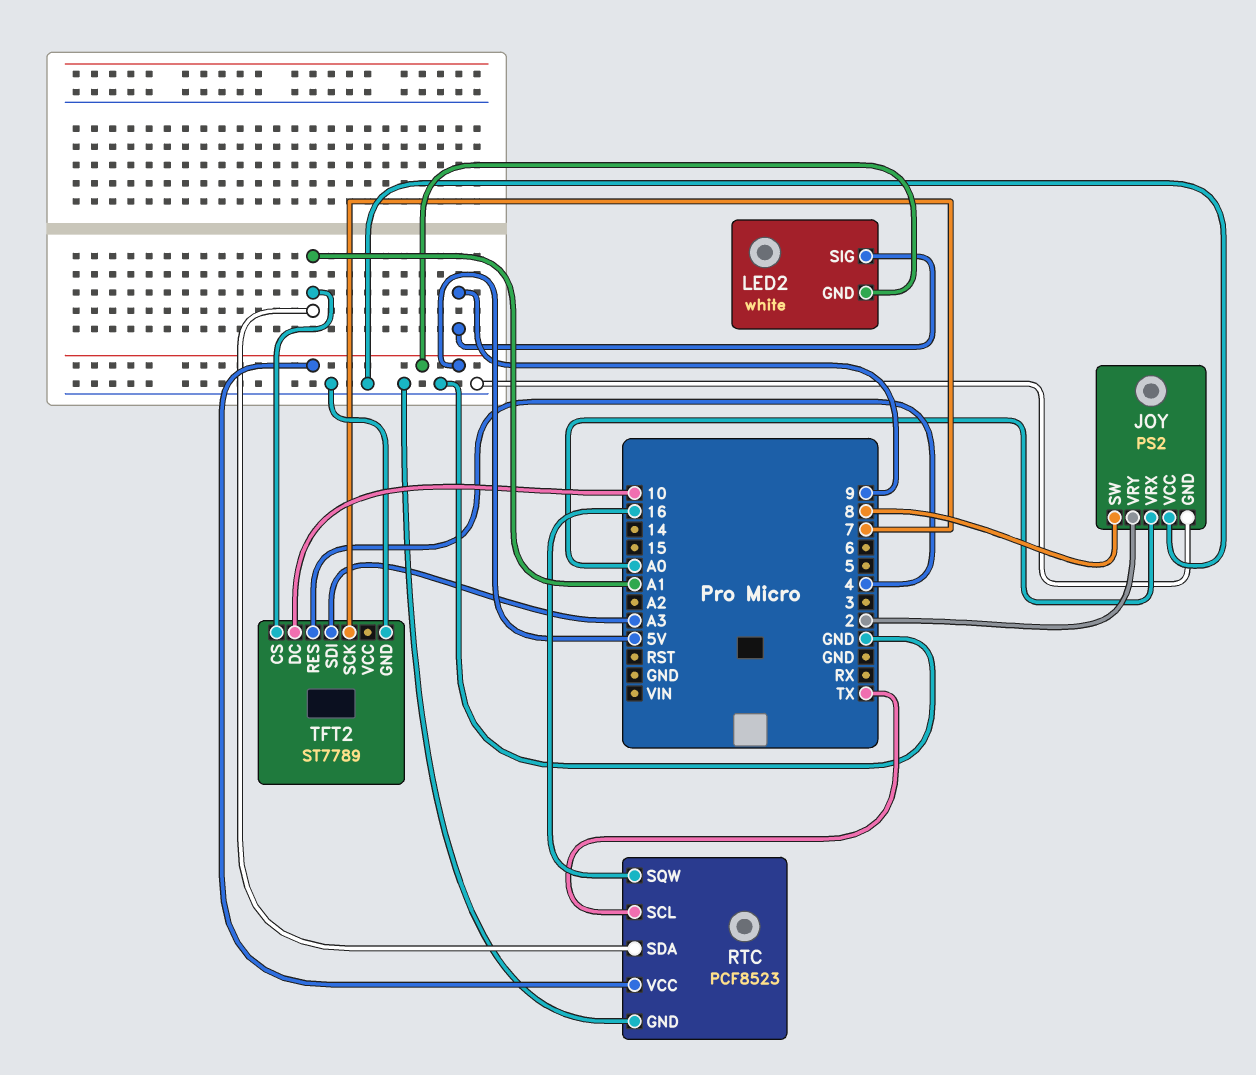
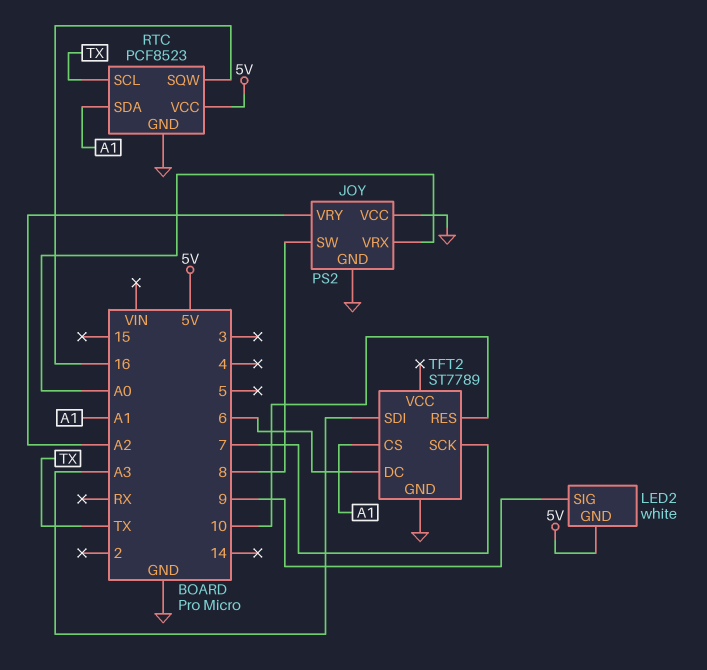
JOY pin VRY: 2 -> A2
TFT2 pin DC: 10 -> 6
TFT2 pin RES: 4 -> 10

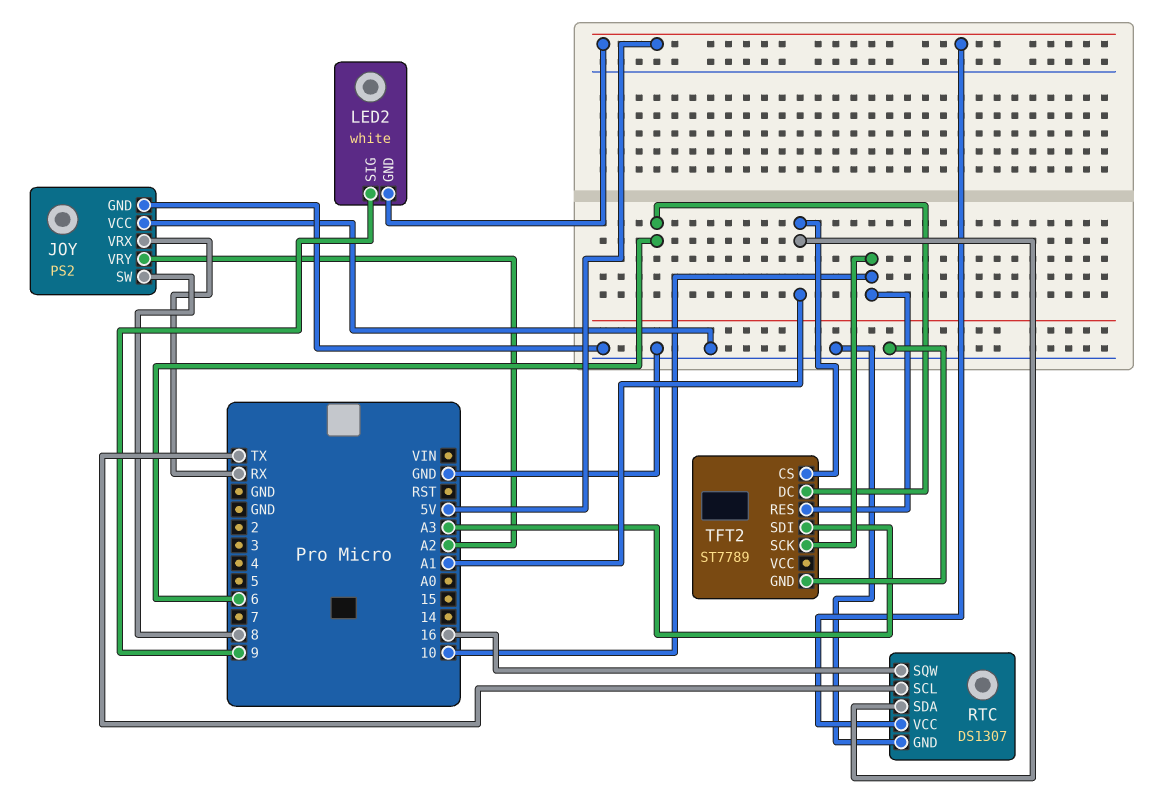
JOY pin VRX: A0 -> RX
RTC: PCF8523 -> DS1307
TFT2 pin SCK: 7 -> 10

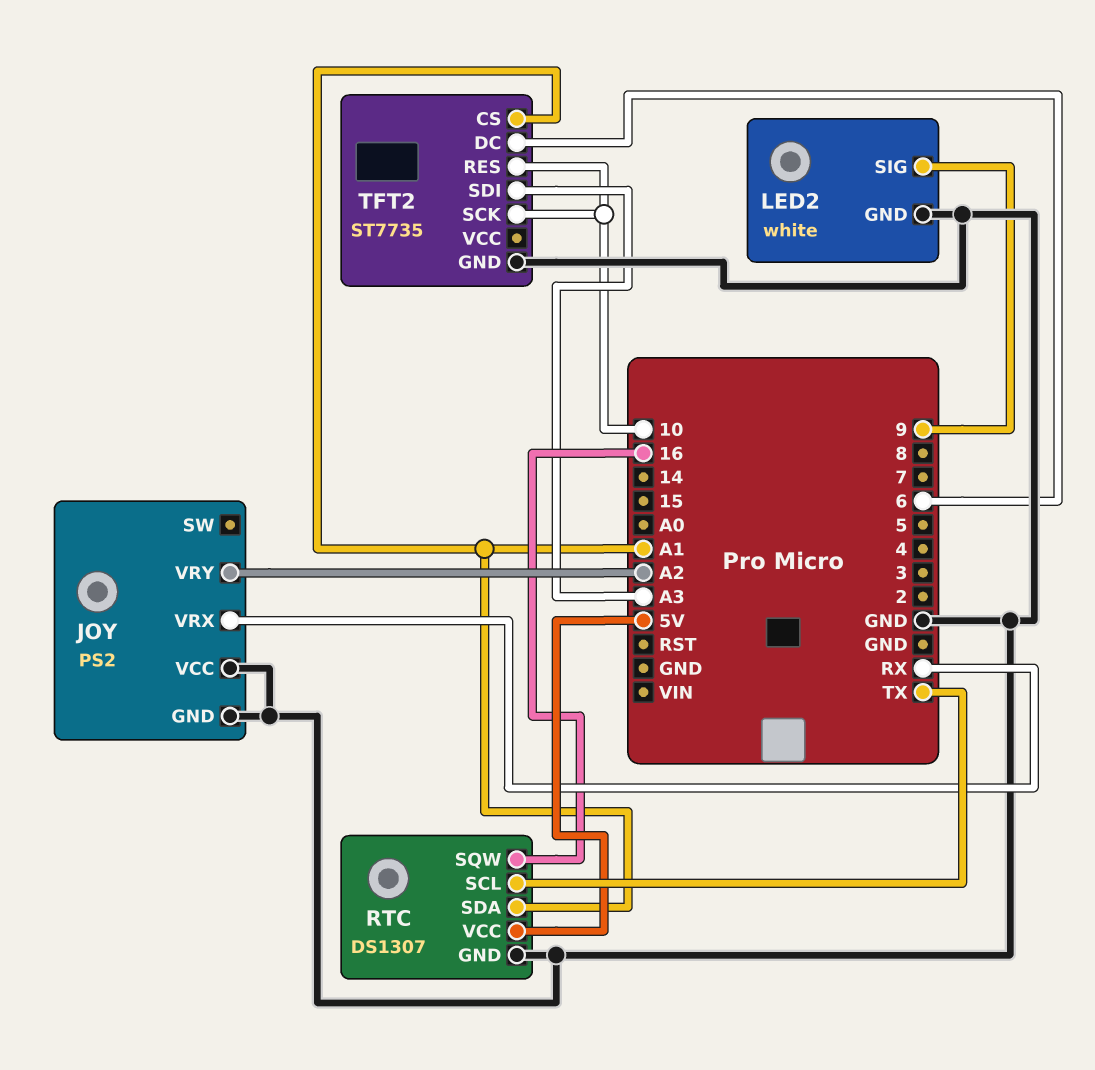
JOY pin SW: 8 -> none
LED2 pin GND: 5V -> GND
TFT2: ST7789 -> ST7735

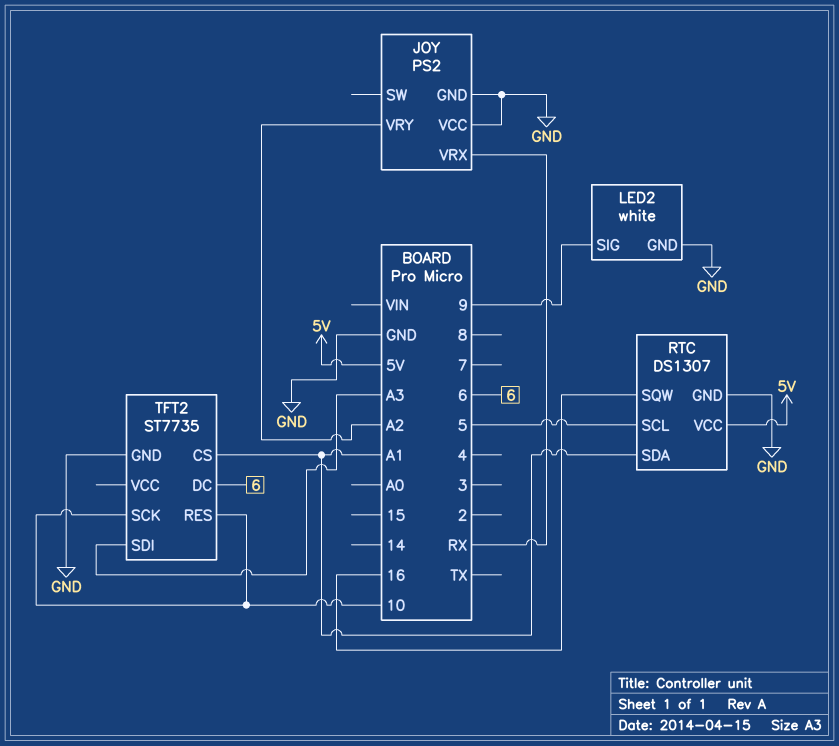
RTC pin SCL: TX -> 5

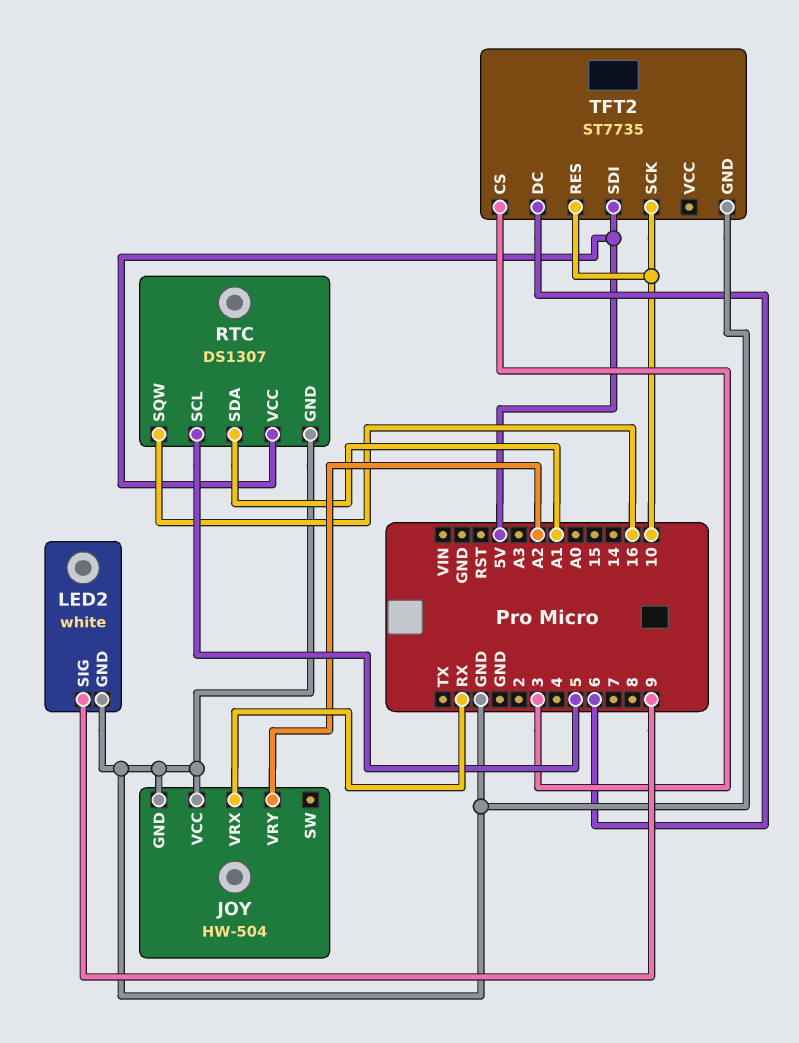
JOY: PS2 -> HW-504
TFT2 pin CS: A1 -> 3
TFT2 pin SDI: A3 -> 5V

